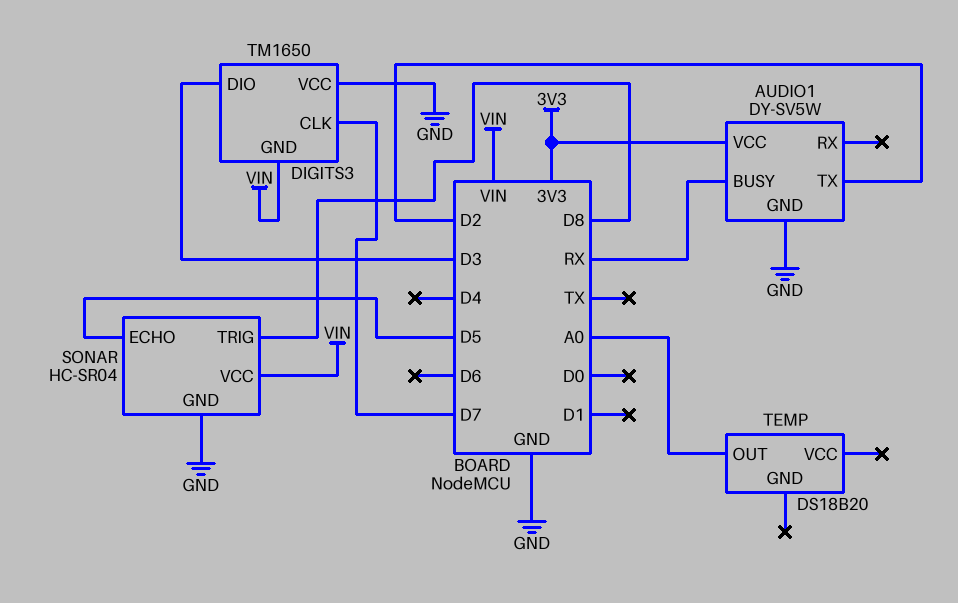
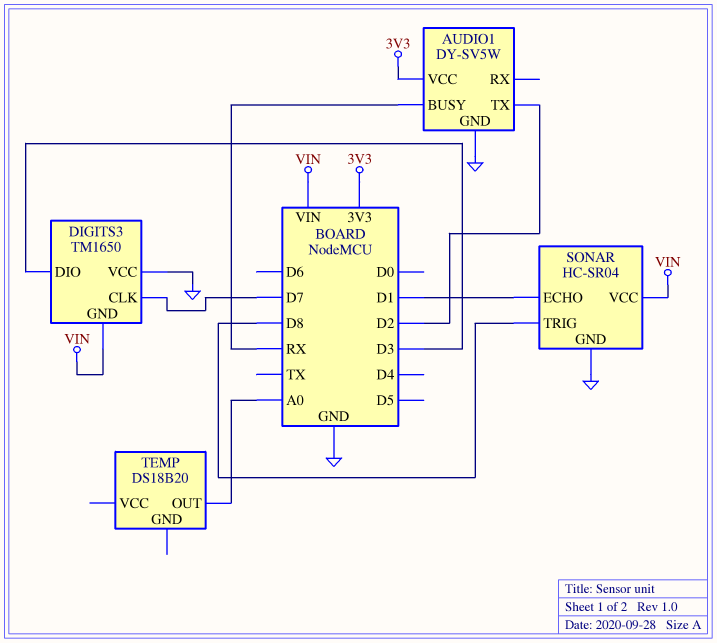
SONAR pin ECHO: D5 -> D1

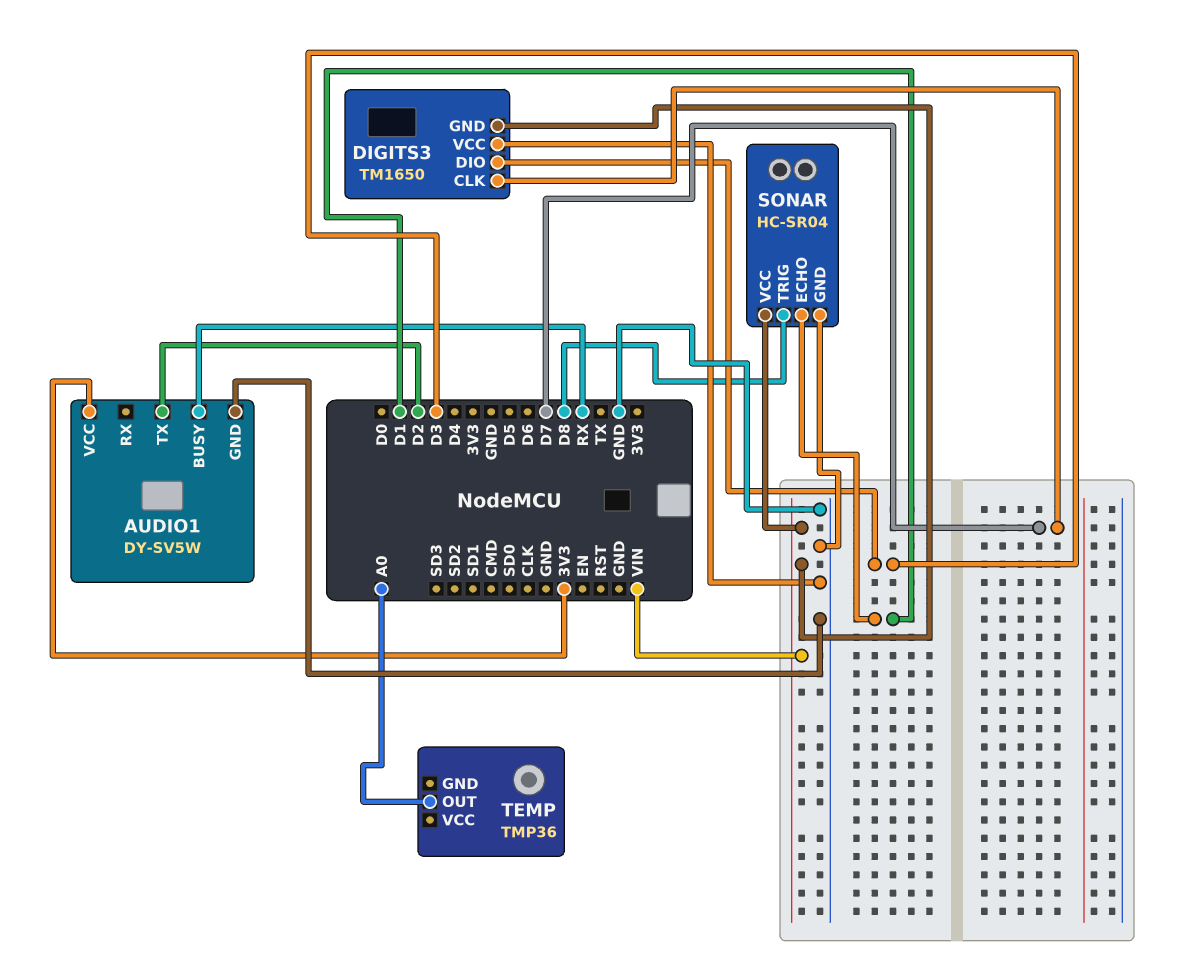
TEMP: DS18B20 -> TMP36

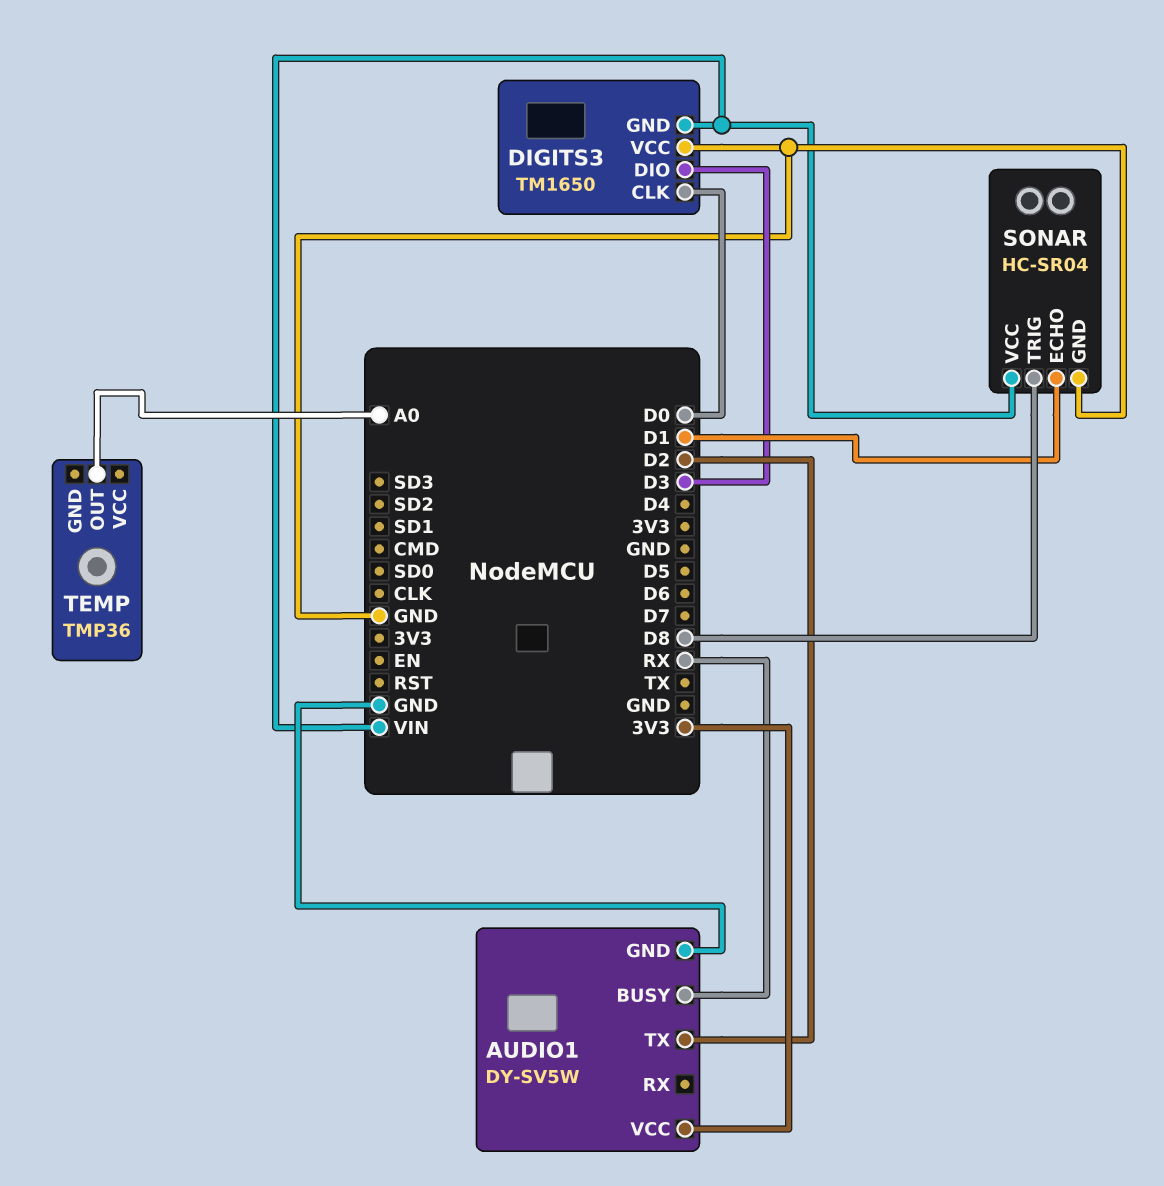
DIGITS3 pin CLK: D7 -> D0

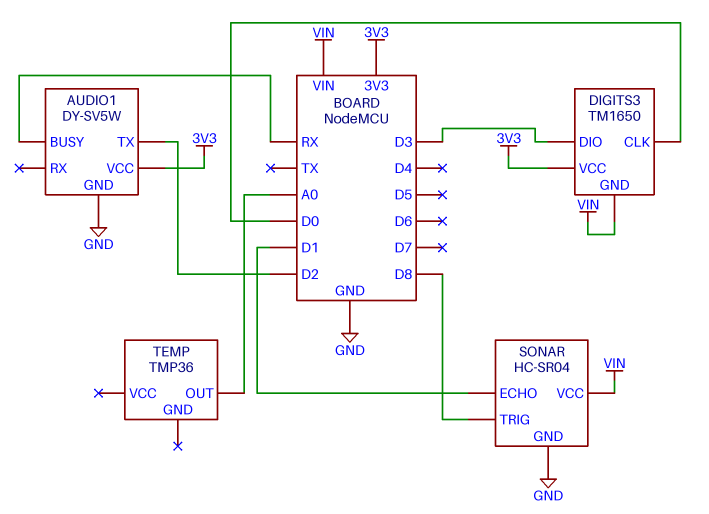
DIGITS3 pin VCC: GND -> 3V3

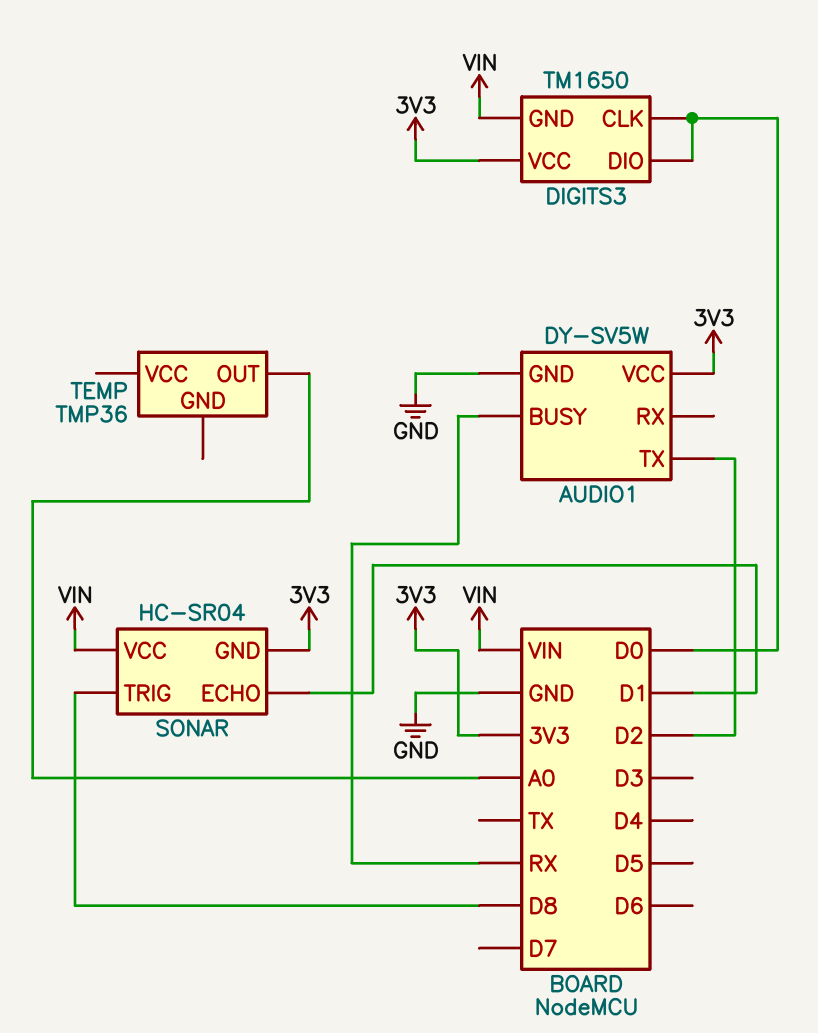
DIGITS3 pin DIO: D3 -> D0
SONAR pin GND: GND -> 3V3

